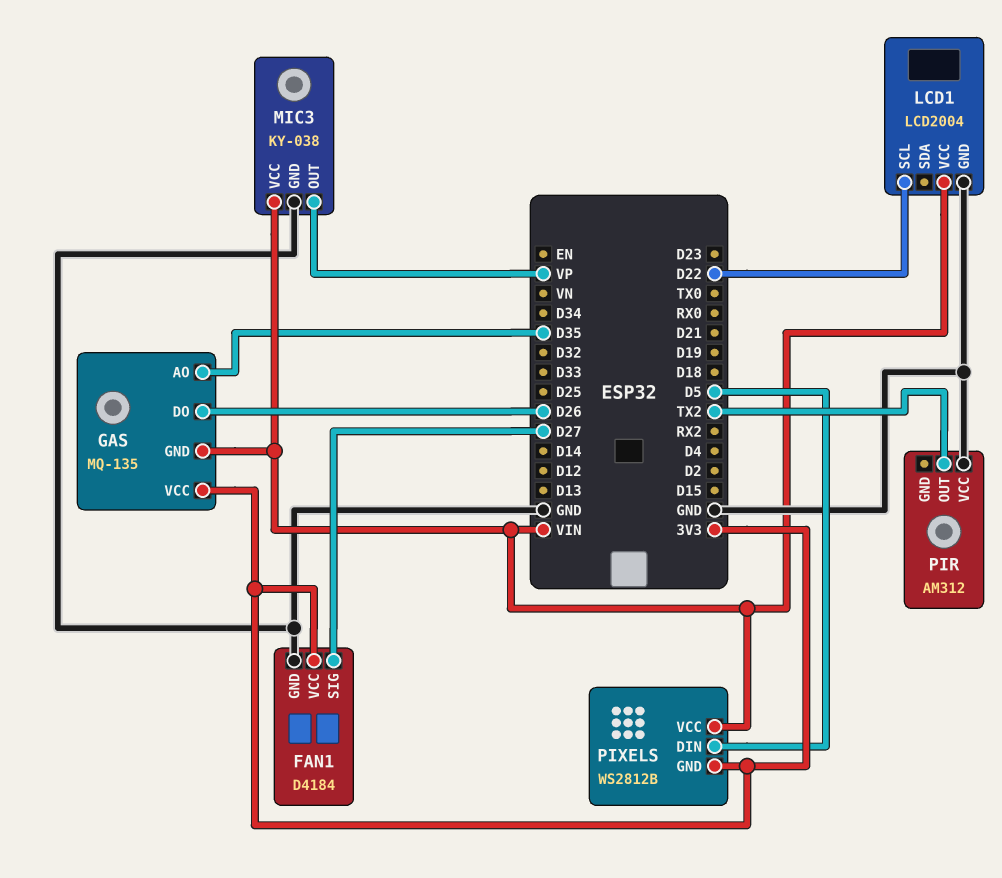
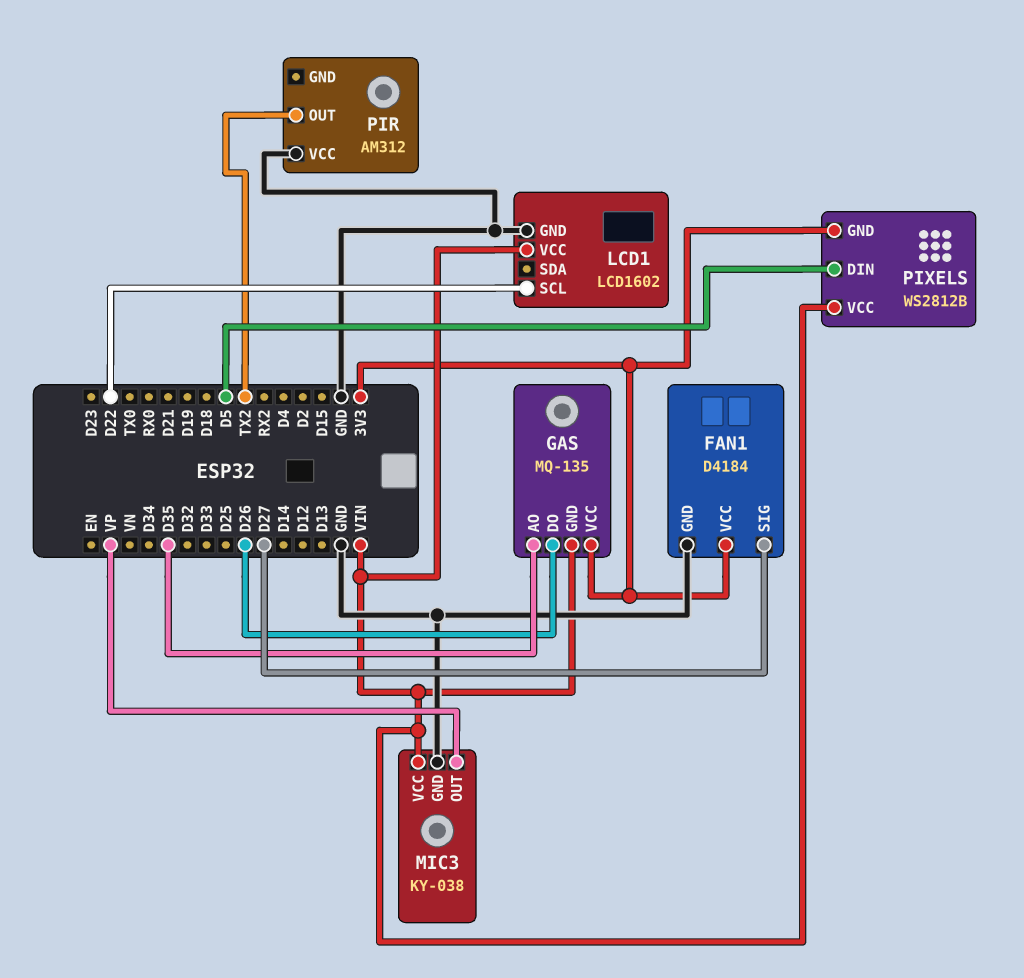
LCD1: LCD2004 -> LCD1602

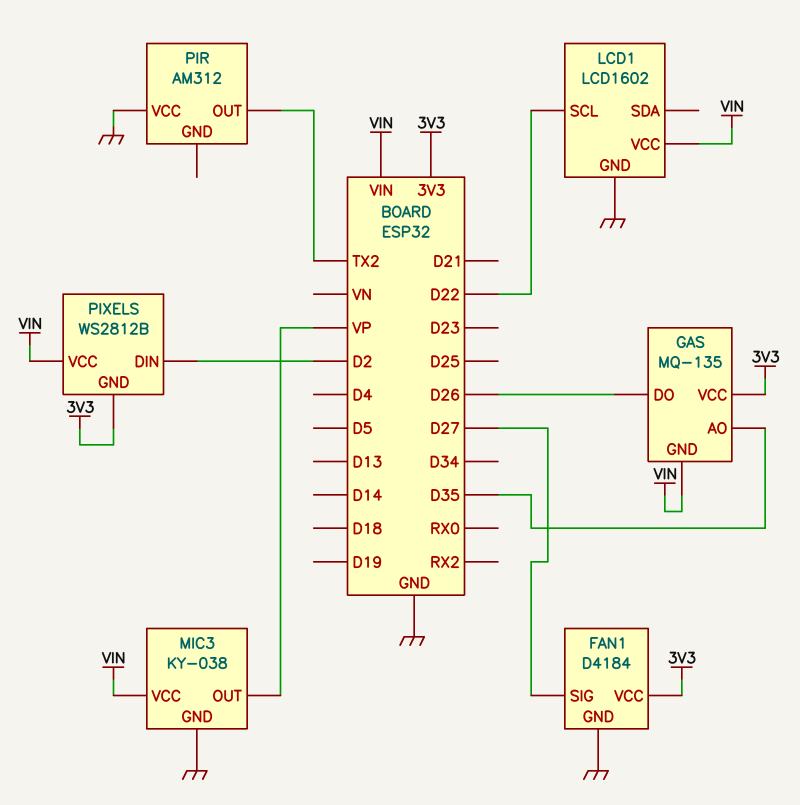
PIXELS pin DIN: D5 -> D2

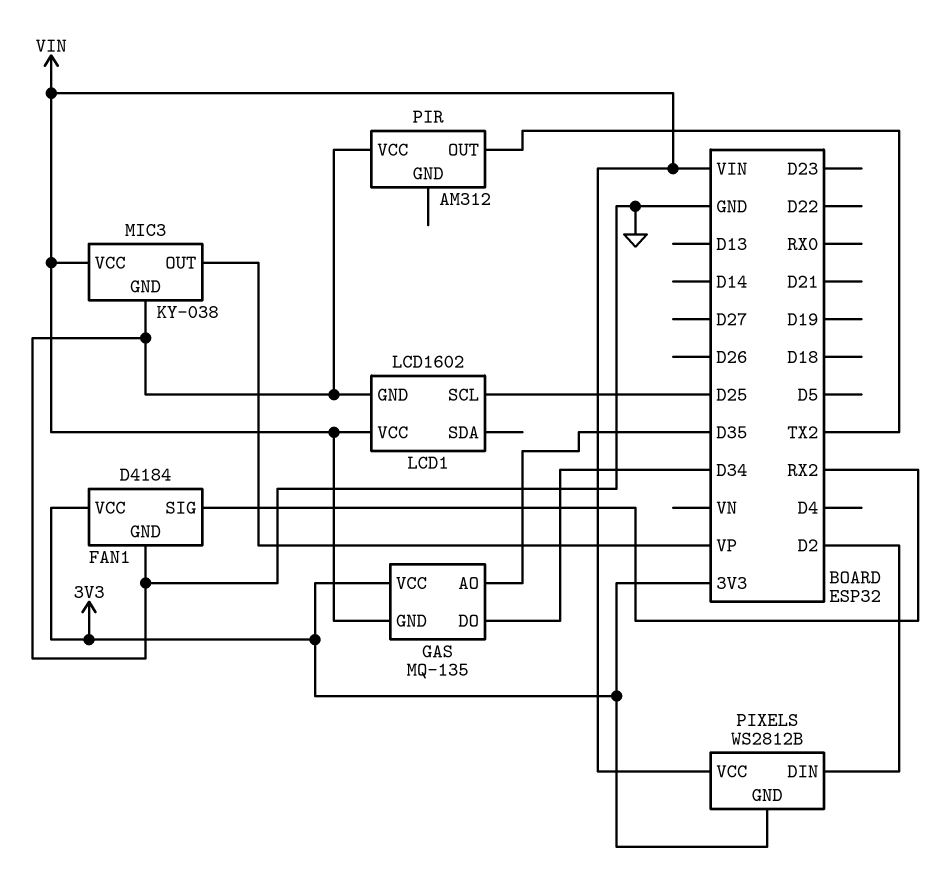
FAN1 pin SIG: D27 -> RX2
GAS pin DO: D26 -> D34
LCD1 pin SCL: D22 -> D25

